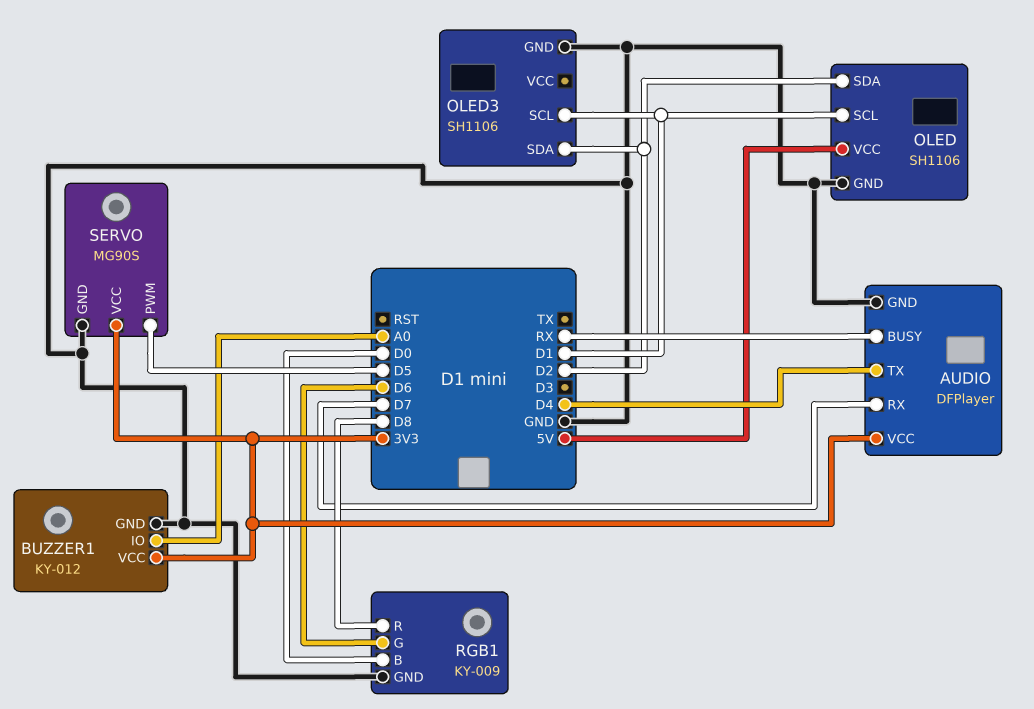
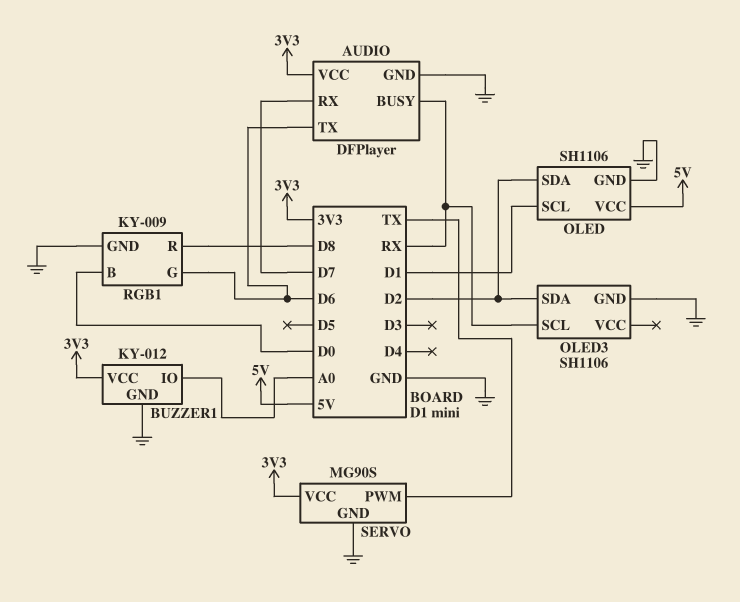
AUDIO pin TX: D4 -> D6
OLED3 pin SCL: D1 -> RX
SERVO pin PWM: D5 -> TX

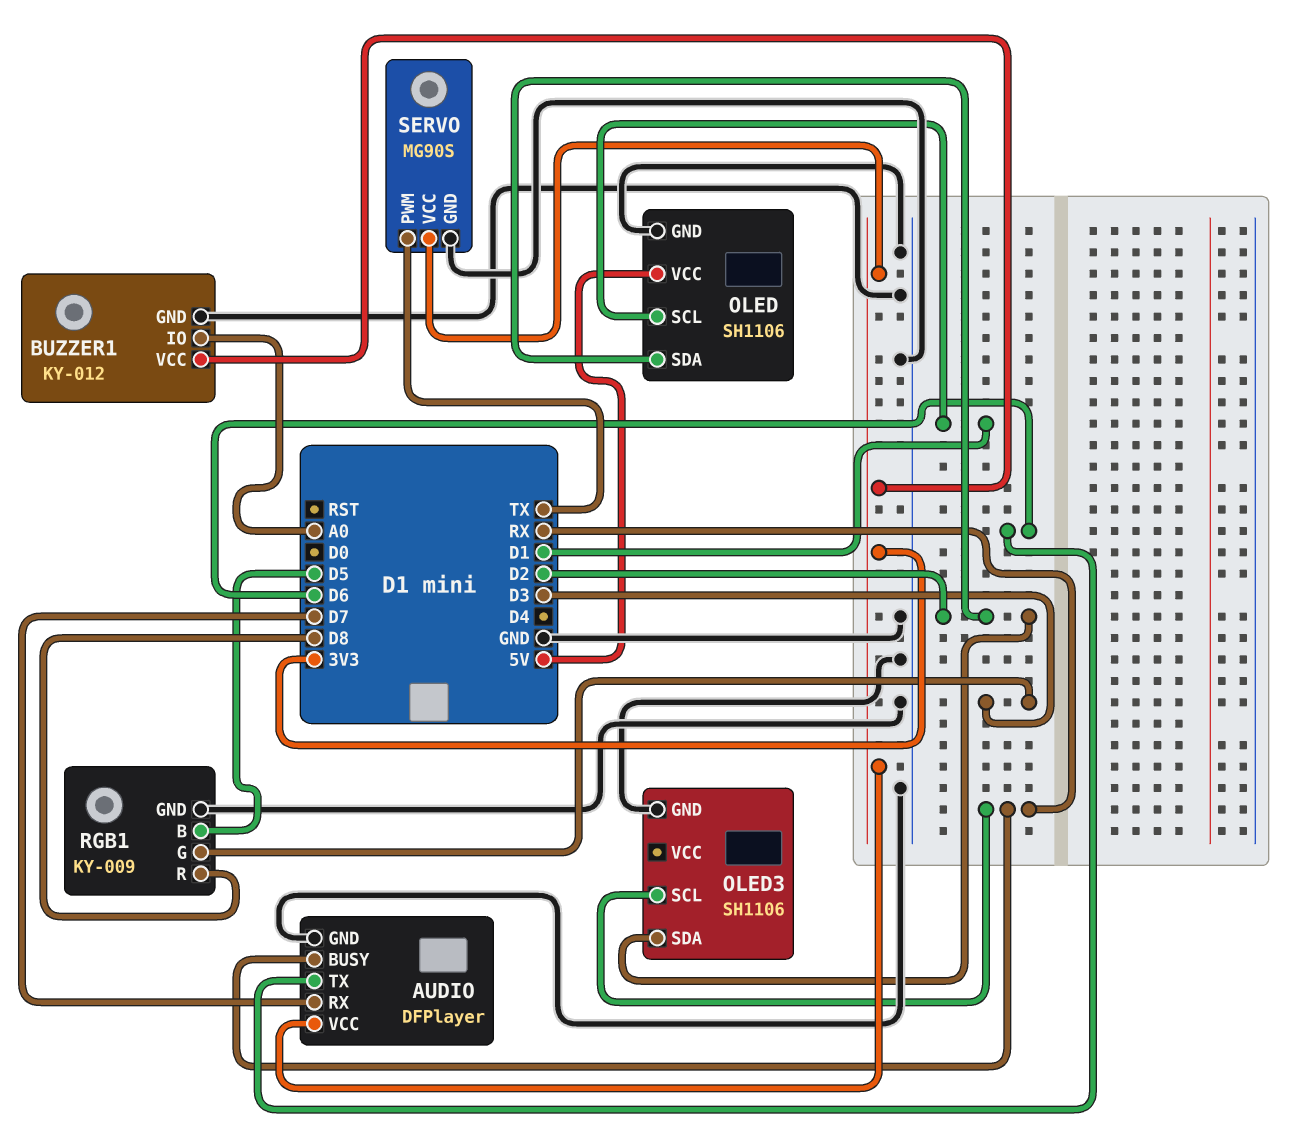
RGB1 pin B: D0 -> D5
RGB1 pin G: D6 -> D3

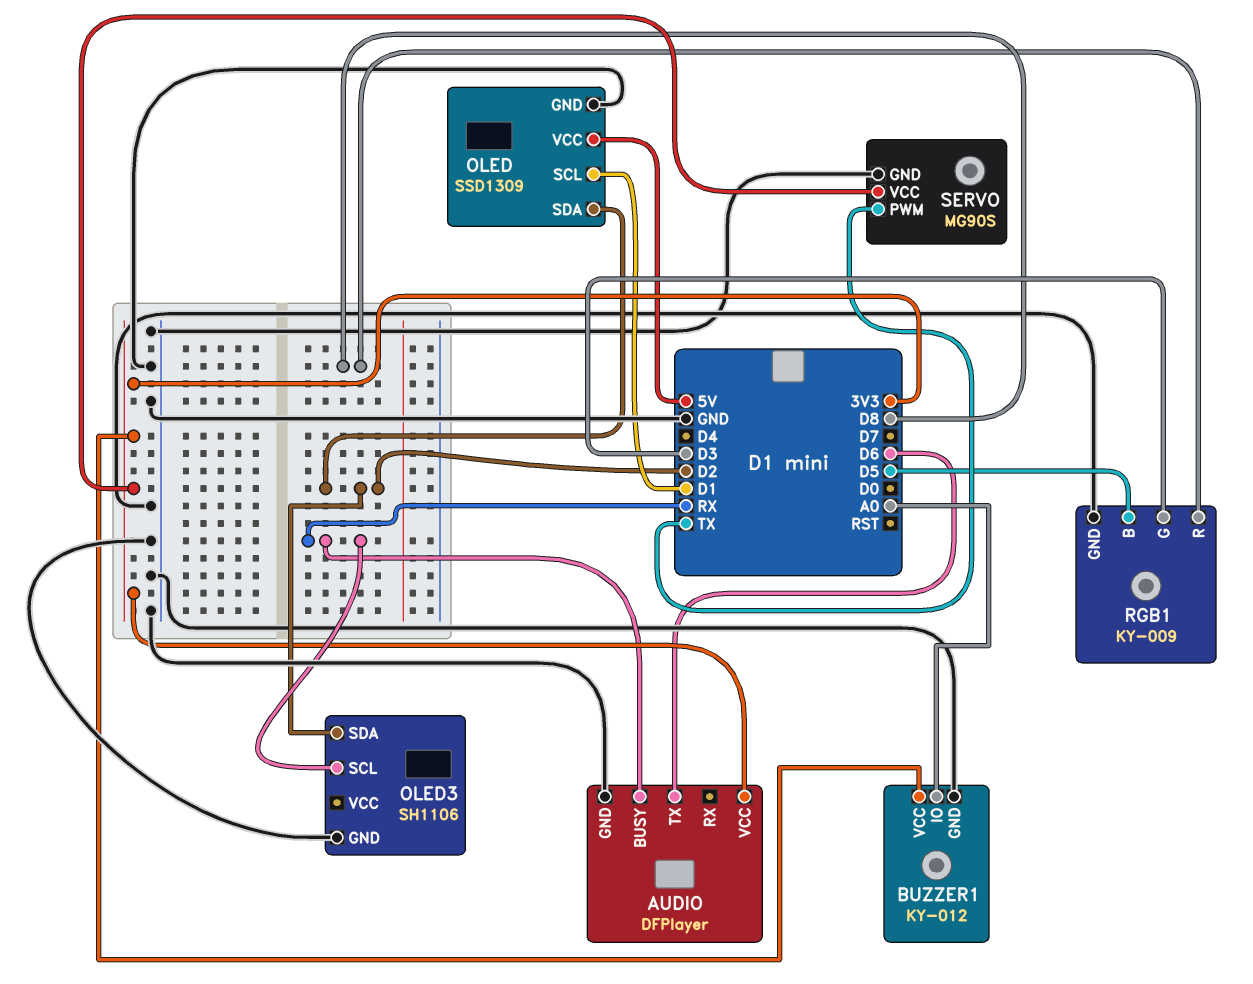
AUDIO pin RX: D7 -> none
OLED: SH1106 -> SSD1309

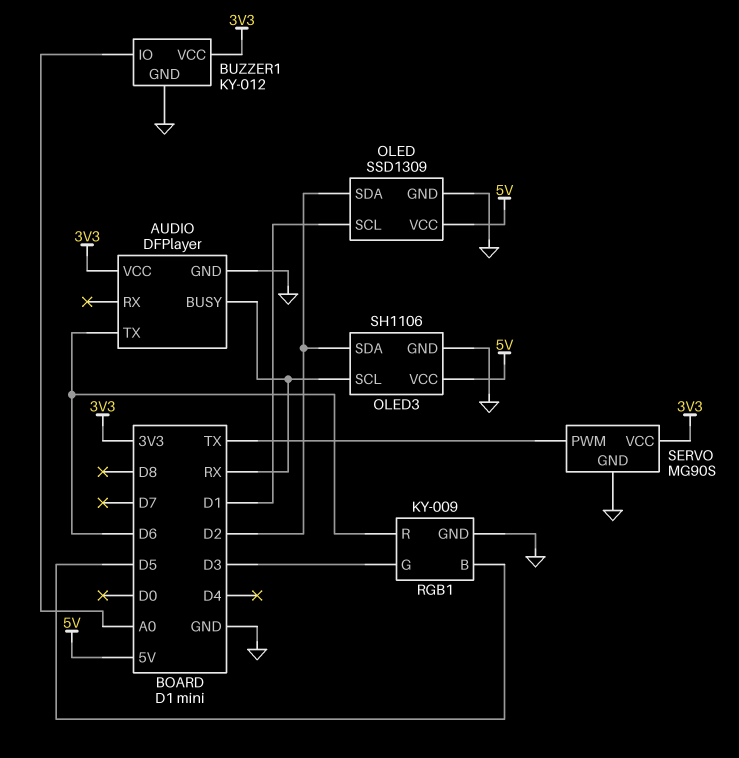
OLED3 pin VCC: none -> 5V
RGB1 pin R: D8 -> D6

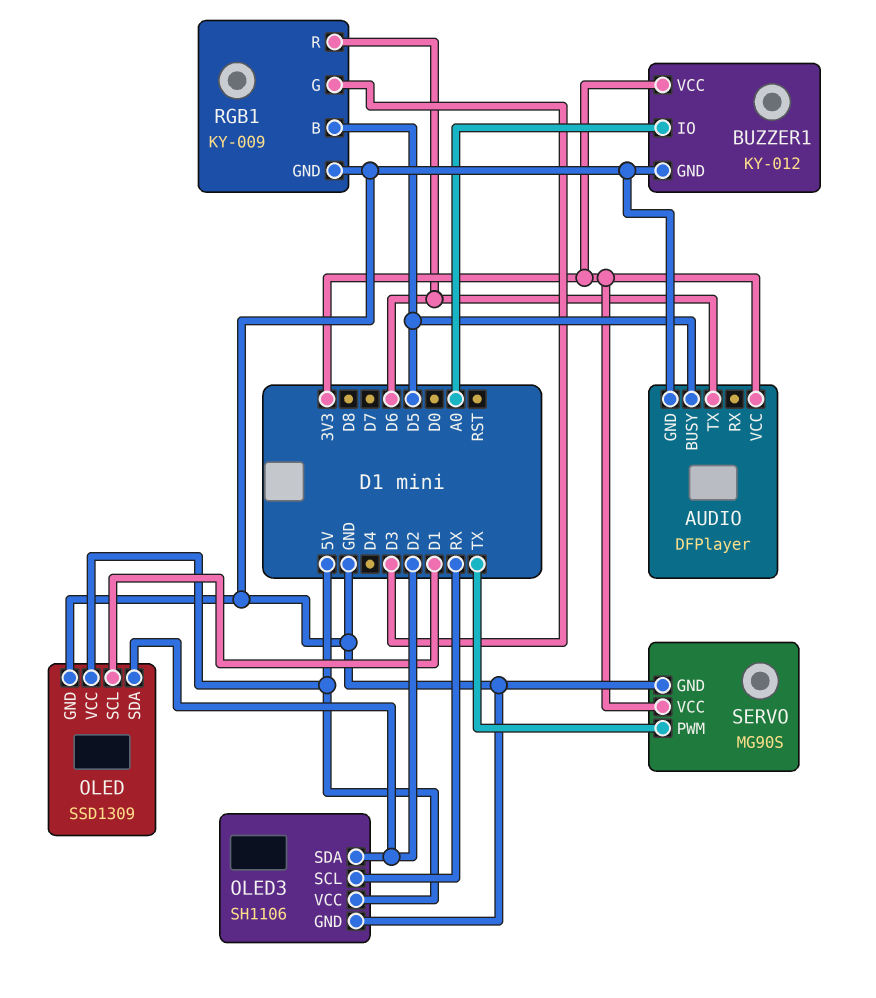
AUDIO pin BUSY: RX -> D5

